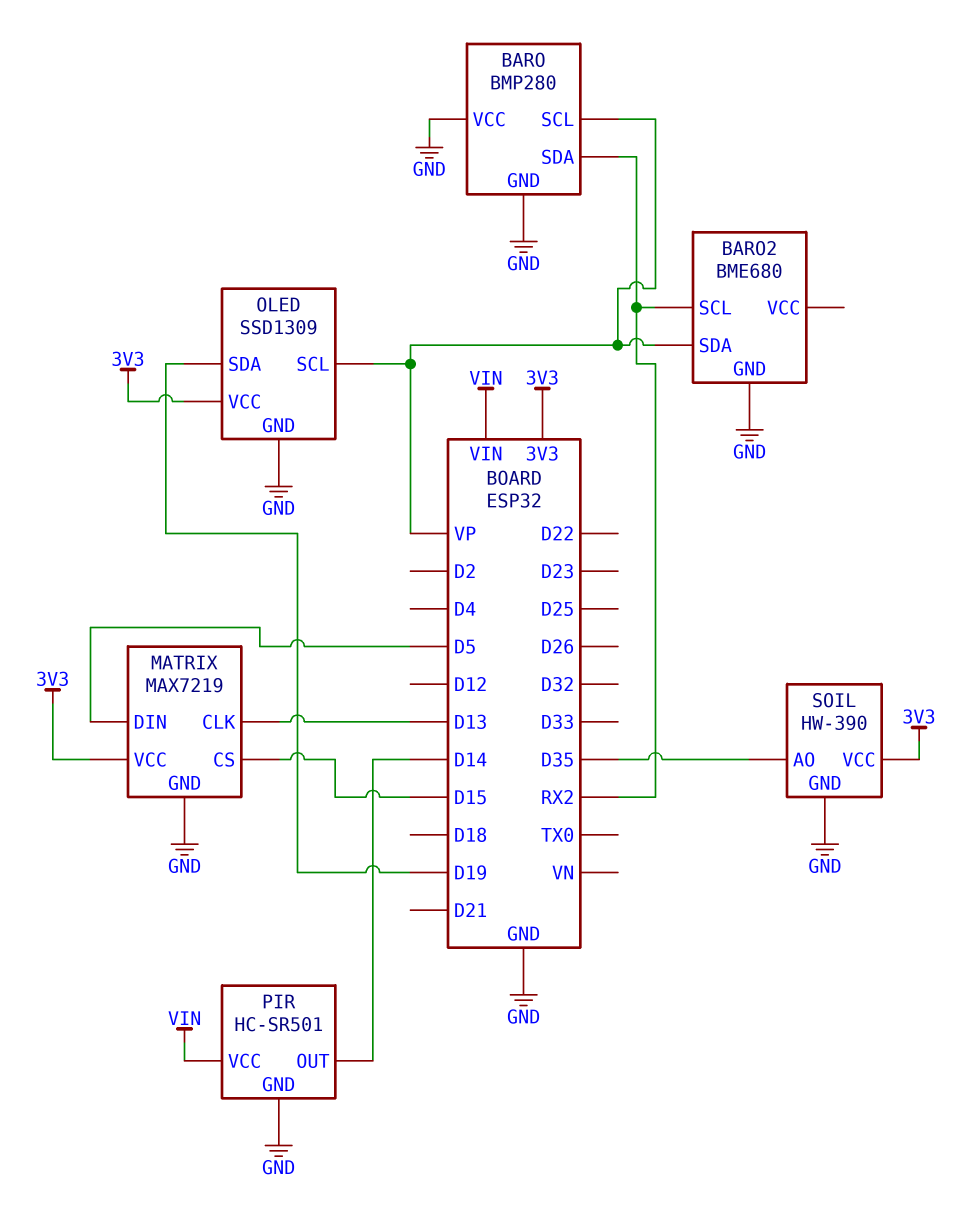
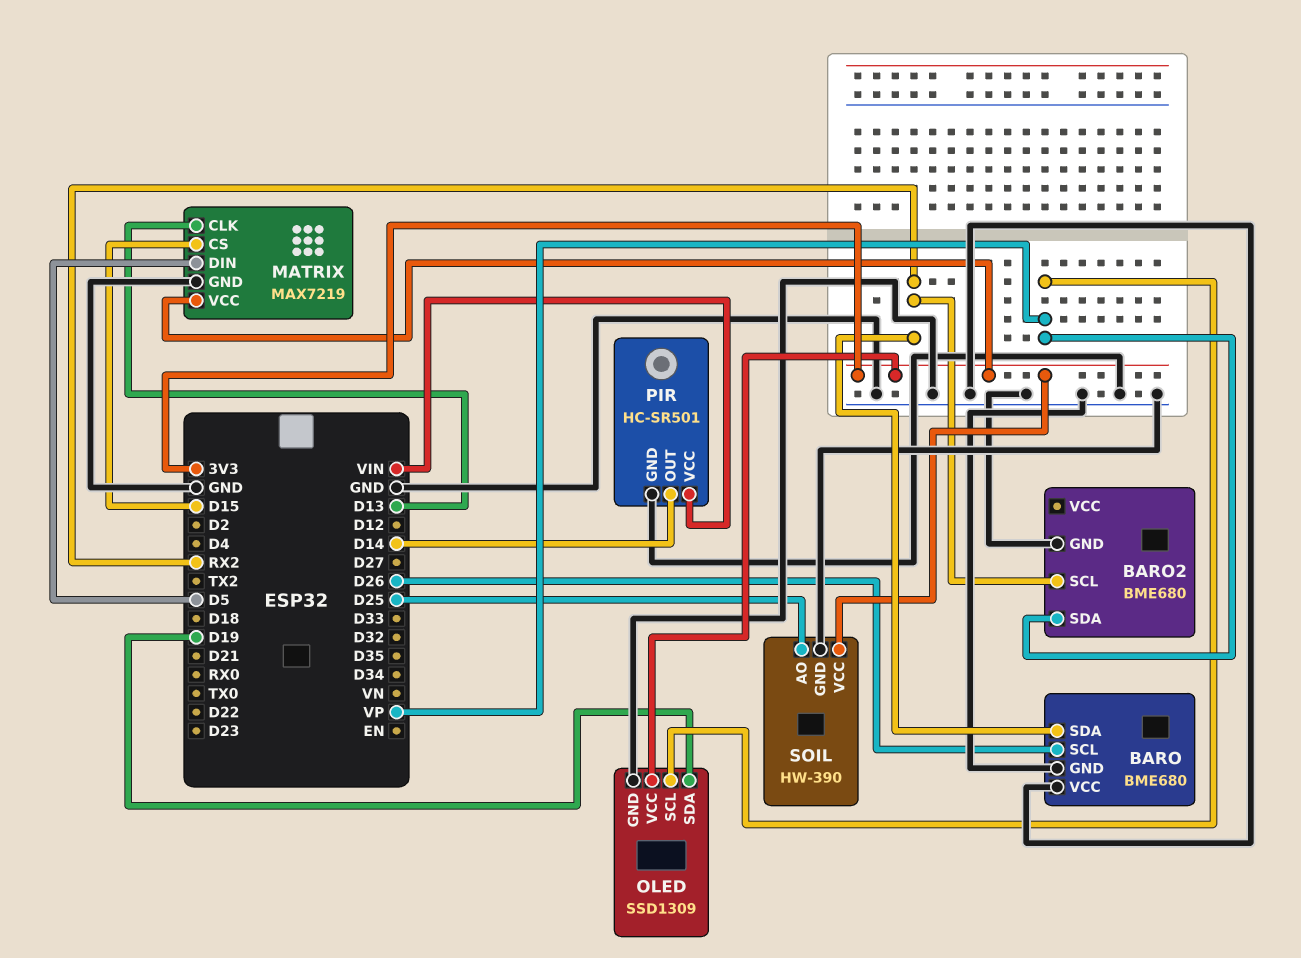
BARO: BMP280 -> BME680
BARO pin SCL: VP -> D26
SOIL pin AO: D35 -> D25

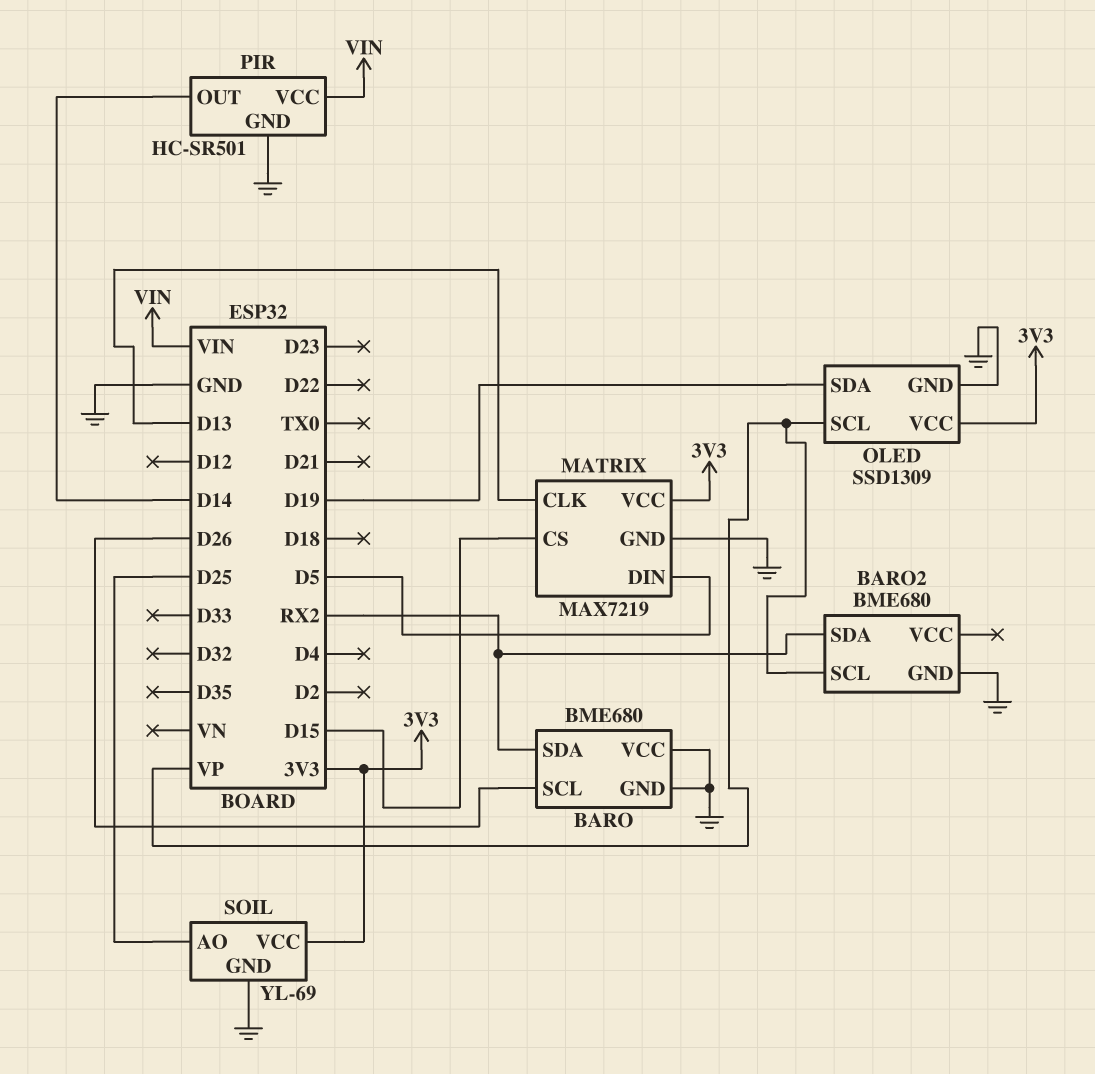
BARO2 pin SCL: RX2 -> VP
BARO2 pin SDA: VP -> RX2
SOIL: HW-390 -> YL-69

